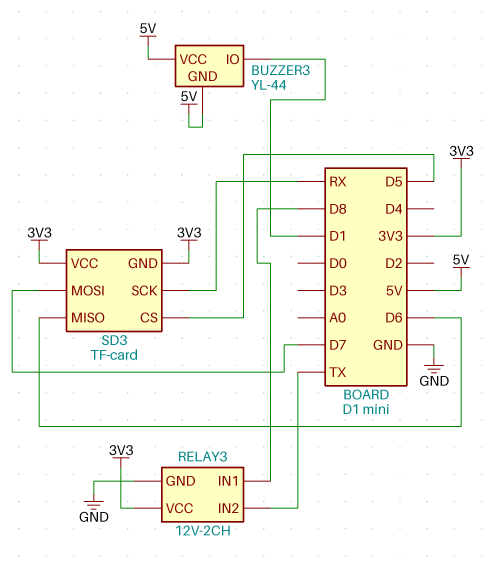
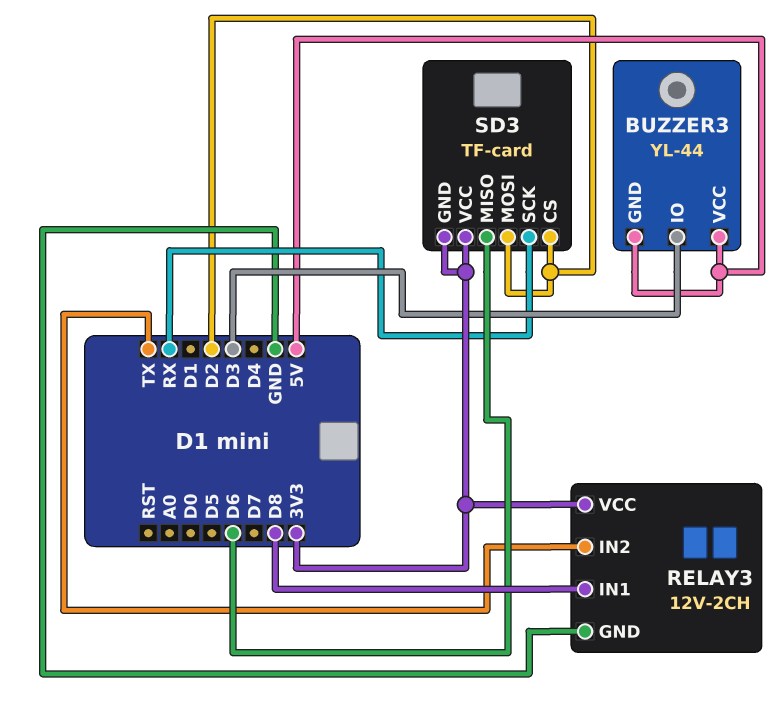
BUZZER3 pin IO: D1 -> D3
SD3 pin CS: D5 -> D2
SD3 pin MOSI: D7 -> D2

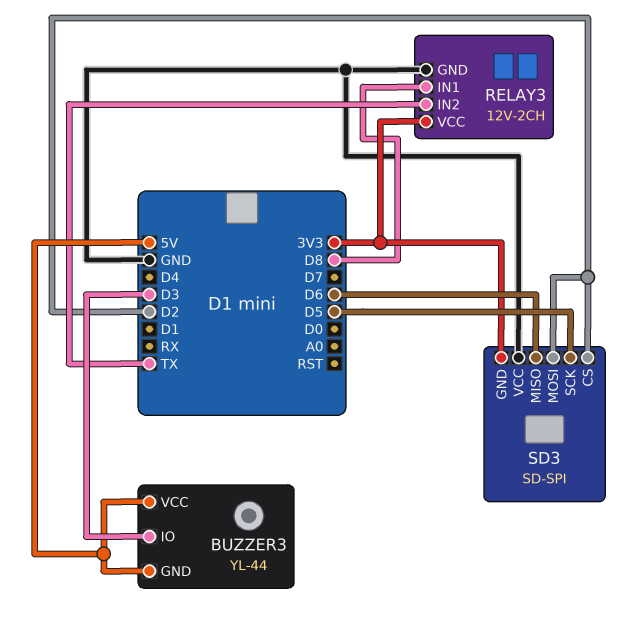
SD3: TF-card -> SD-SPI
SD3 pin SCK: RX -> D5
SD3 pin VCC: 3V3 -> GND

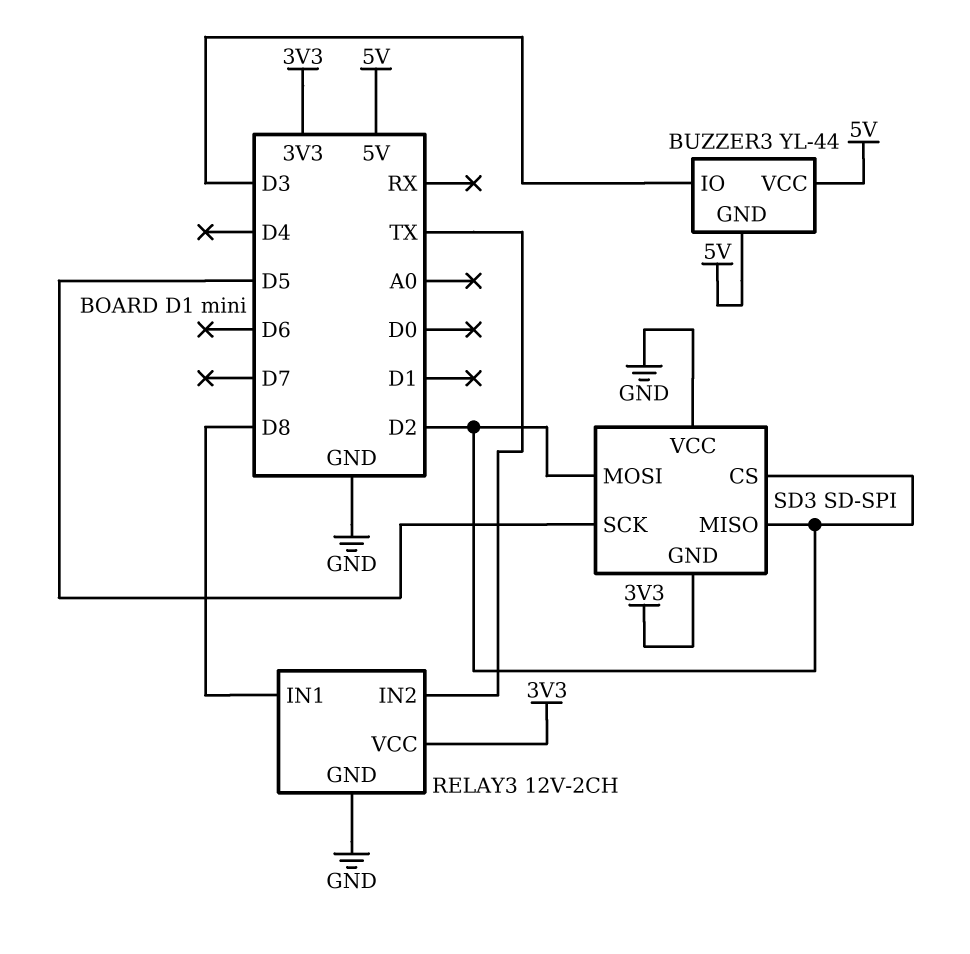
SD3 pin MISO: D6 -> D2

